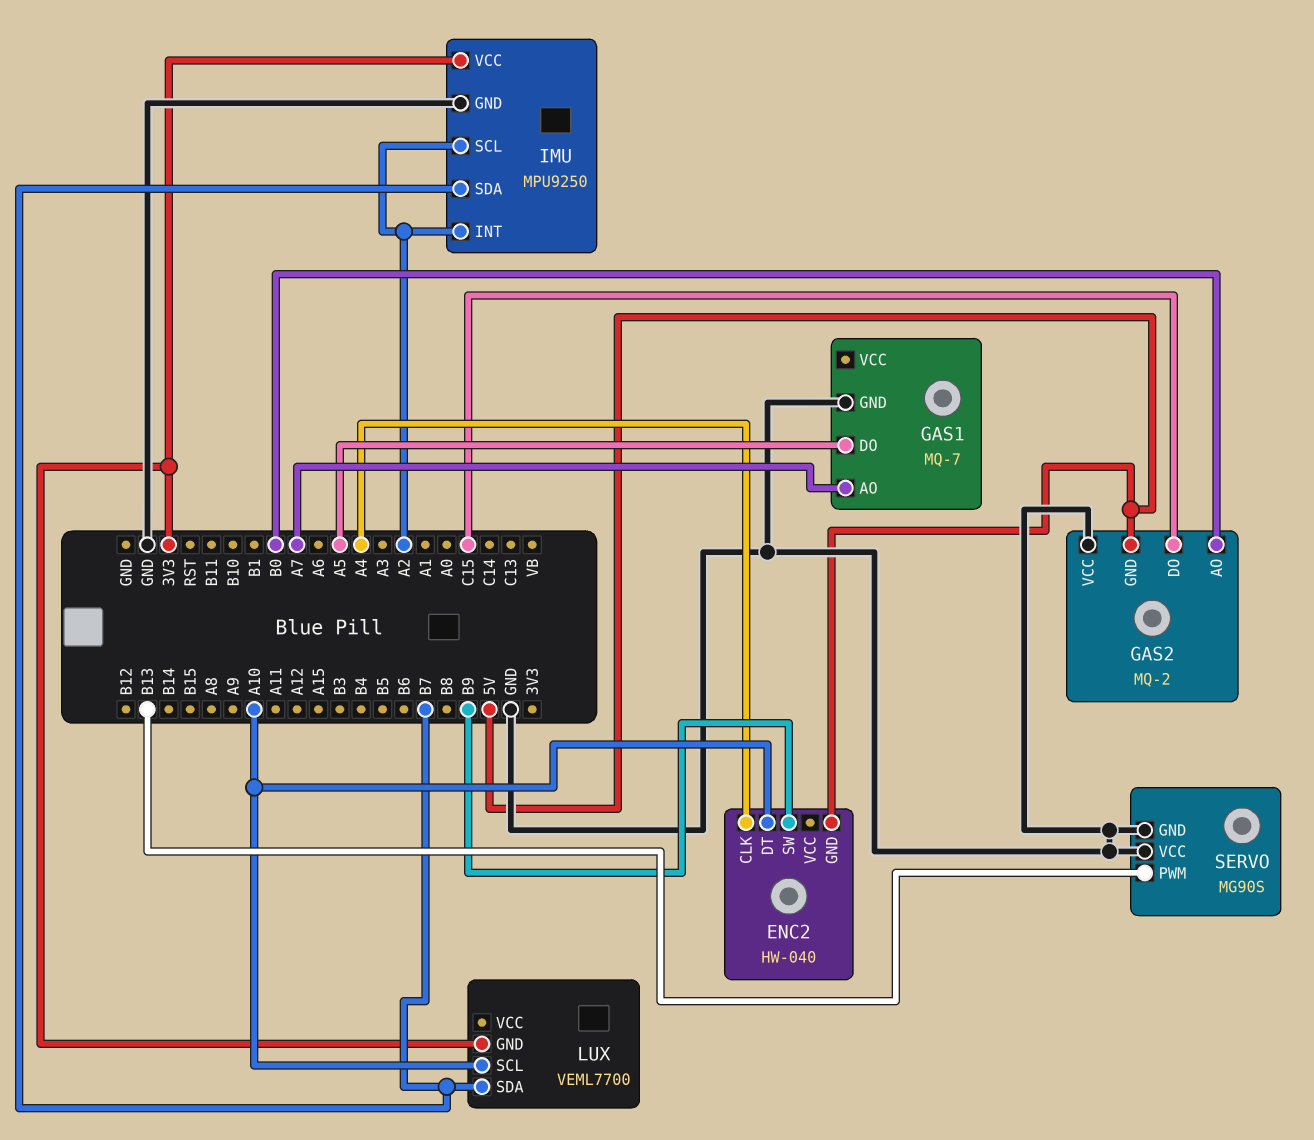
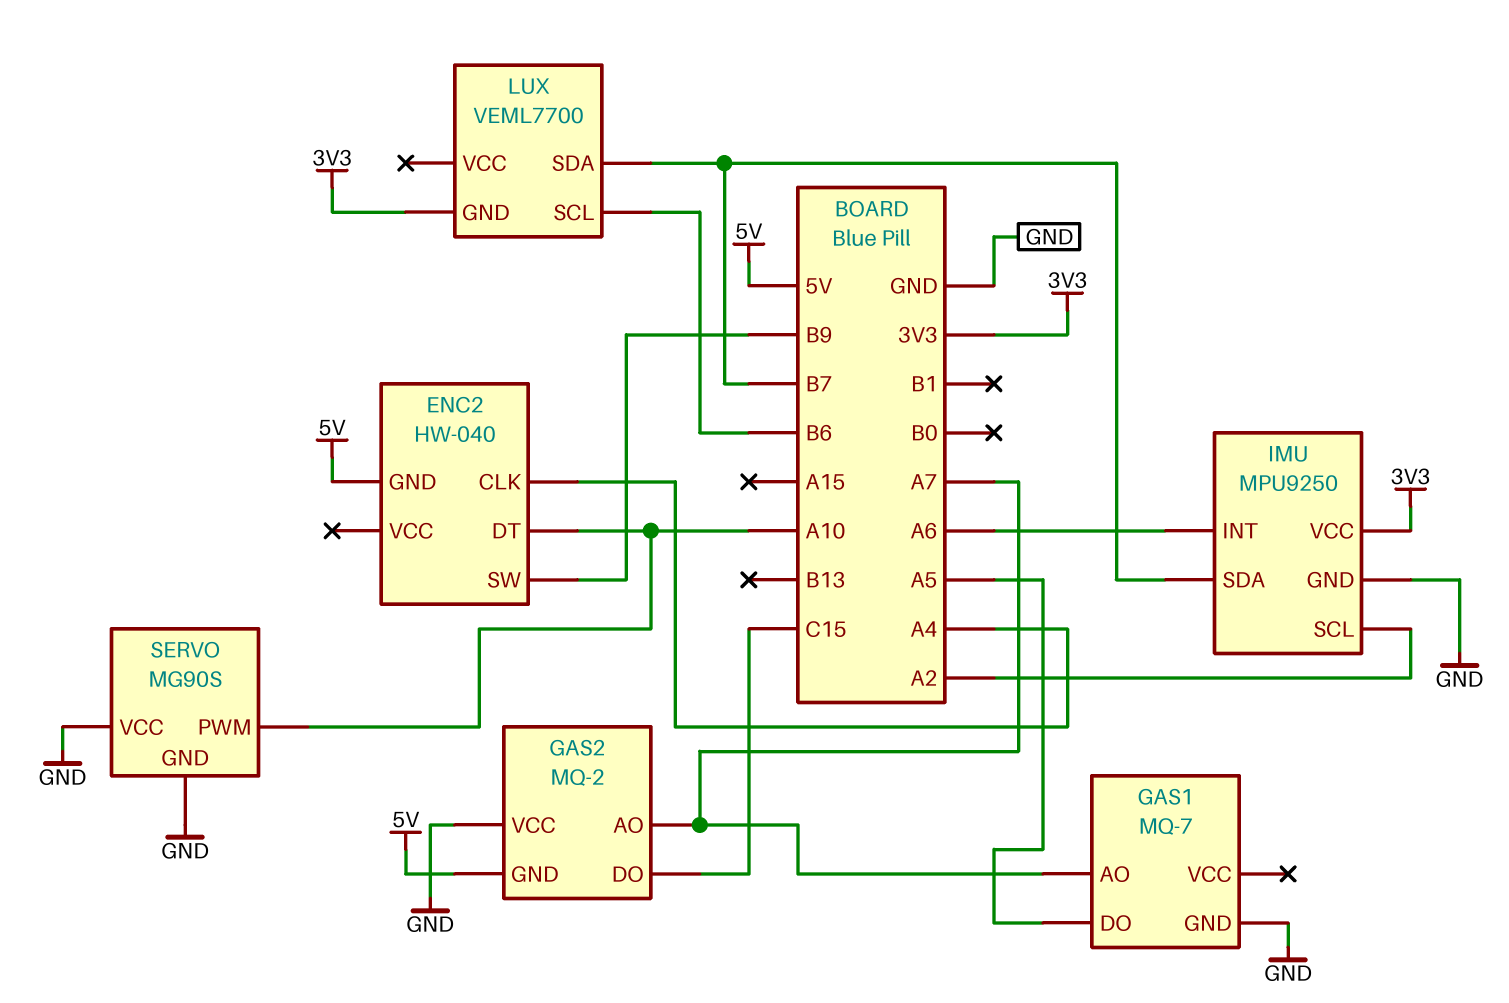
GAS2 pin AO: B0 -> A7
IMU pin INT: A2 -> A6
LUX pin SCL: A10 -> B6
SERVO pin PWM: B13 -> A10

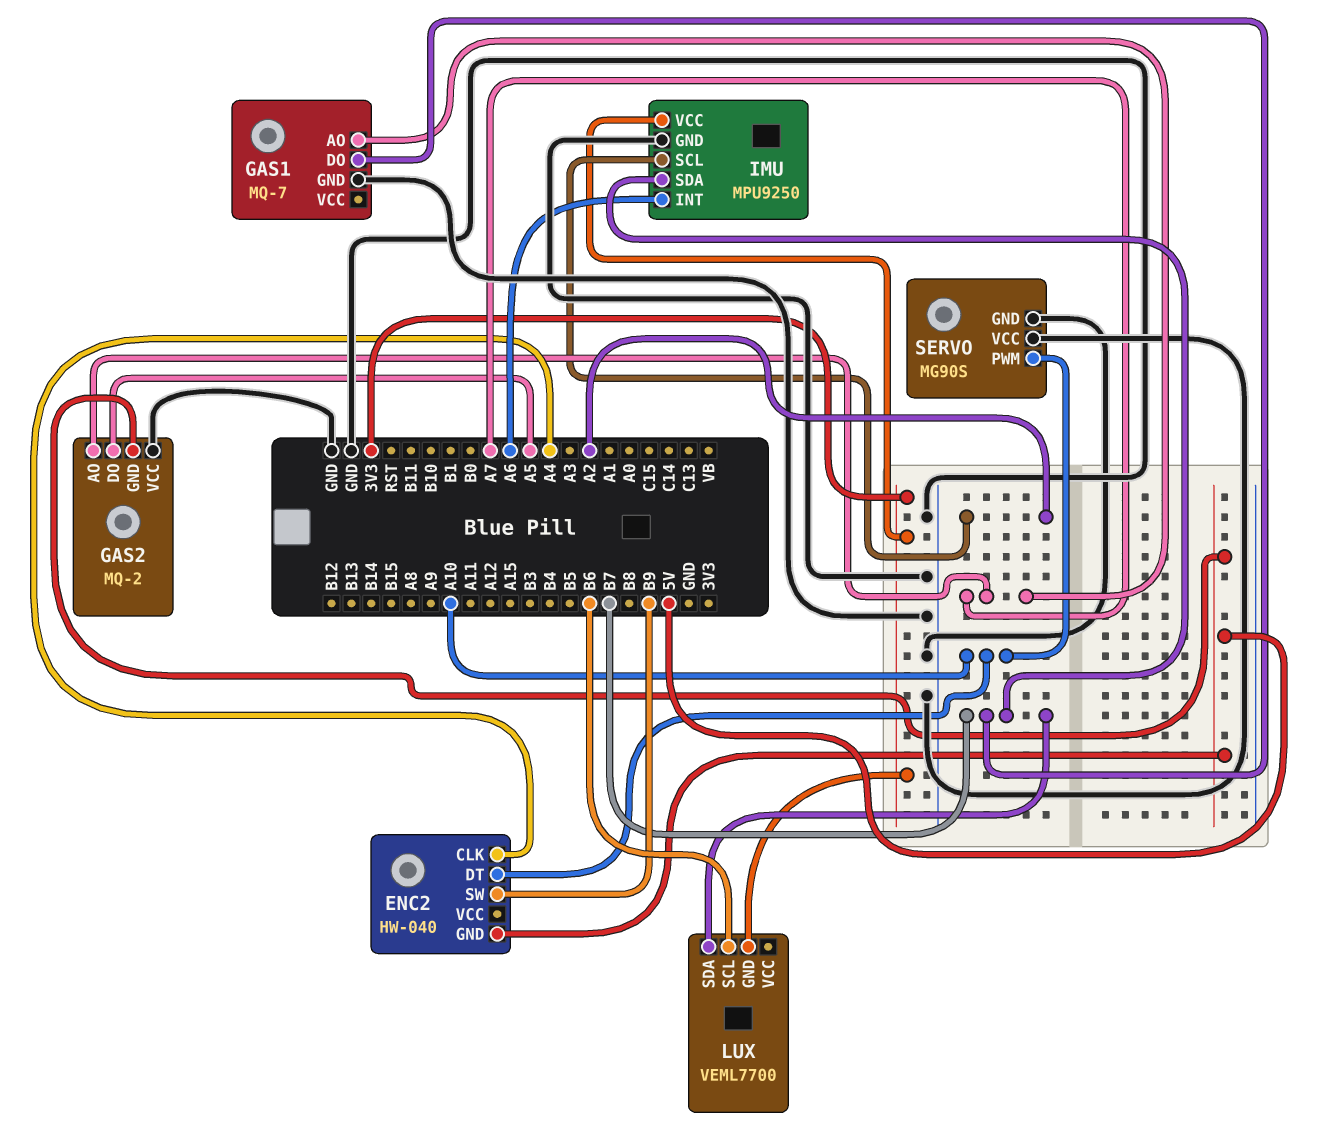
GAS1 pin DO: A5 -> B7
GAS2 pin DO: C15 -> A5

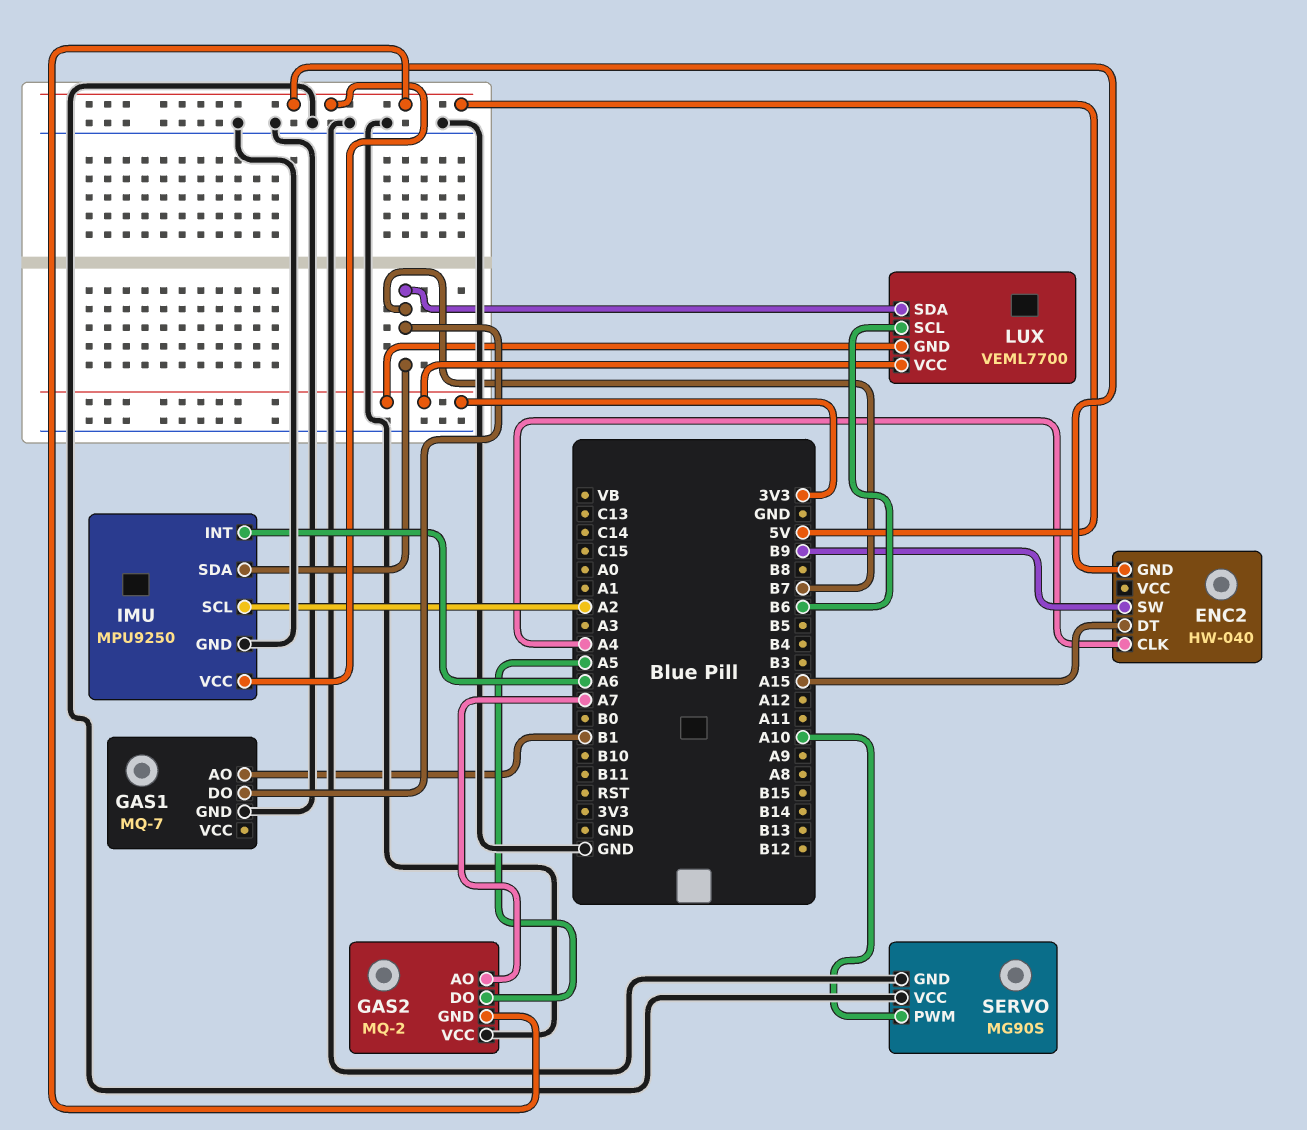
ENC2 pin DT: A10 -> A15
GAS1 pin AO: A7 -> B1
IMU pin VCC: 3V3 -> 5V
LUX pin VCC: none -> 3V3

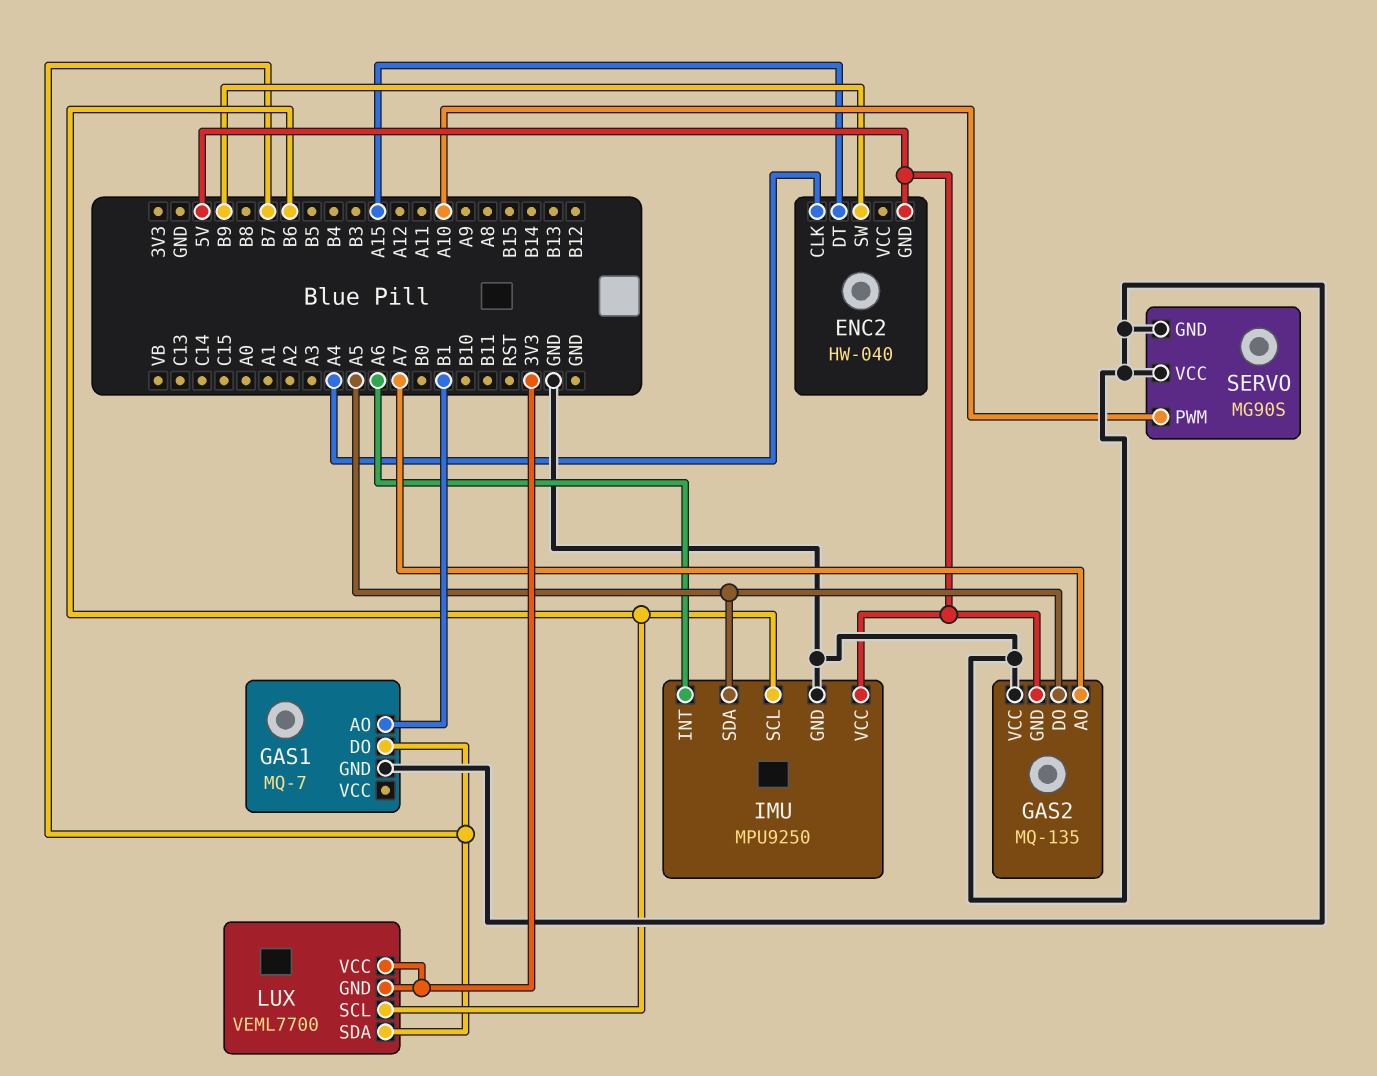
GAS2: MQ-2 -> MQ-135
IMU pin SCL: A2 -> B6
IMU pin SDA: B7 -> A5

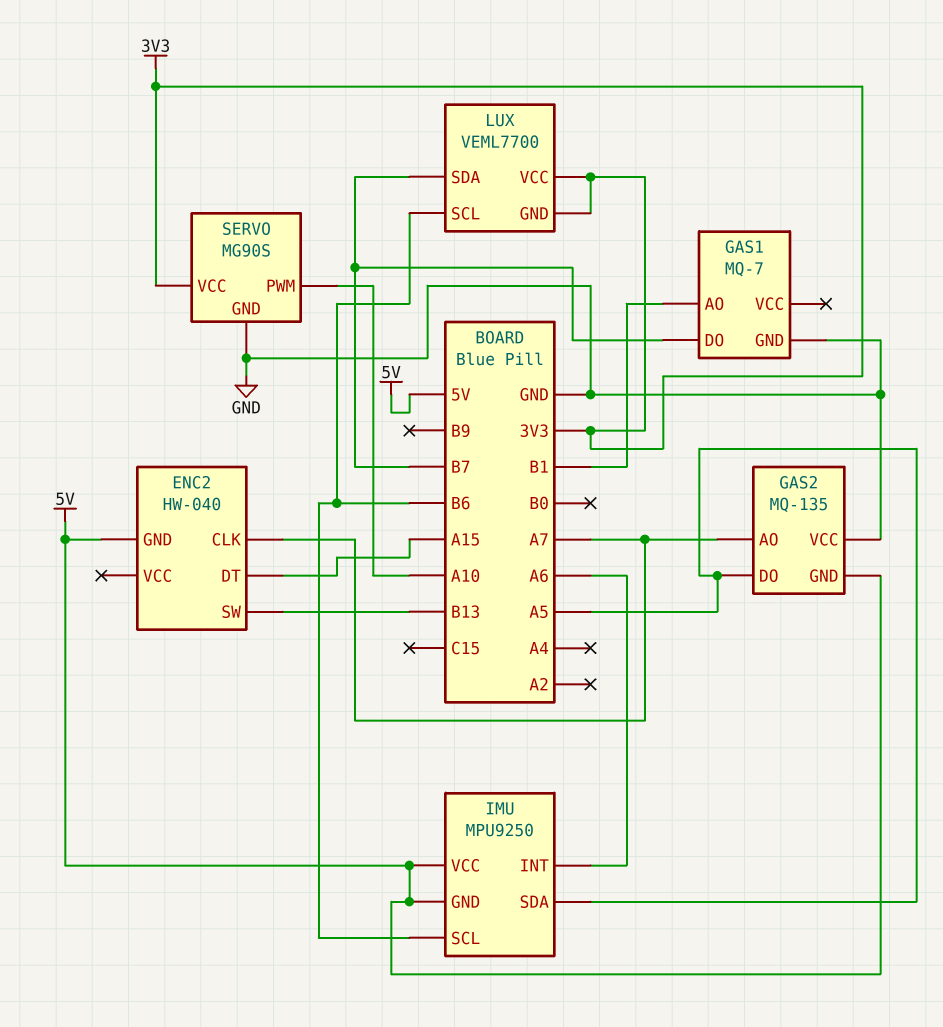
ENC2 pin CLK: A4 -> A7
ENC2 pin SW: B9 -> B13
IMU pin GND: GND -> 5V
SERVO pin VCC: GND -> 3V3

